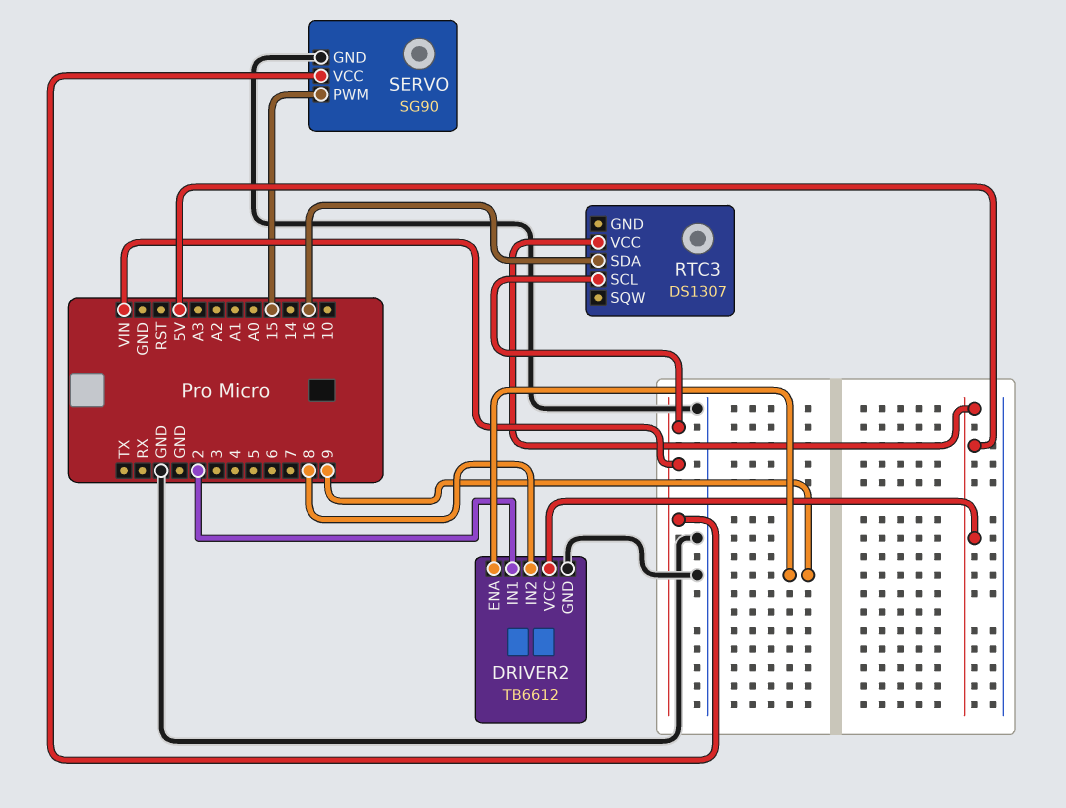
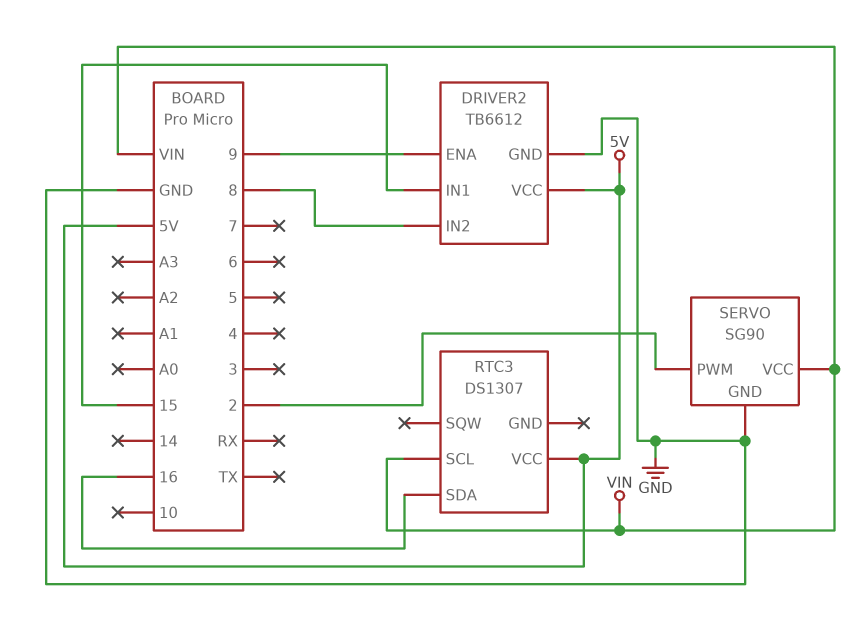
DRIVER2 pin IN1: 2 -> 15
SERVO pin PWM: 15 -> 2

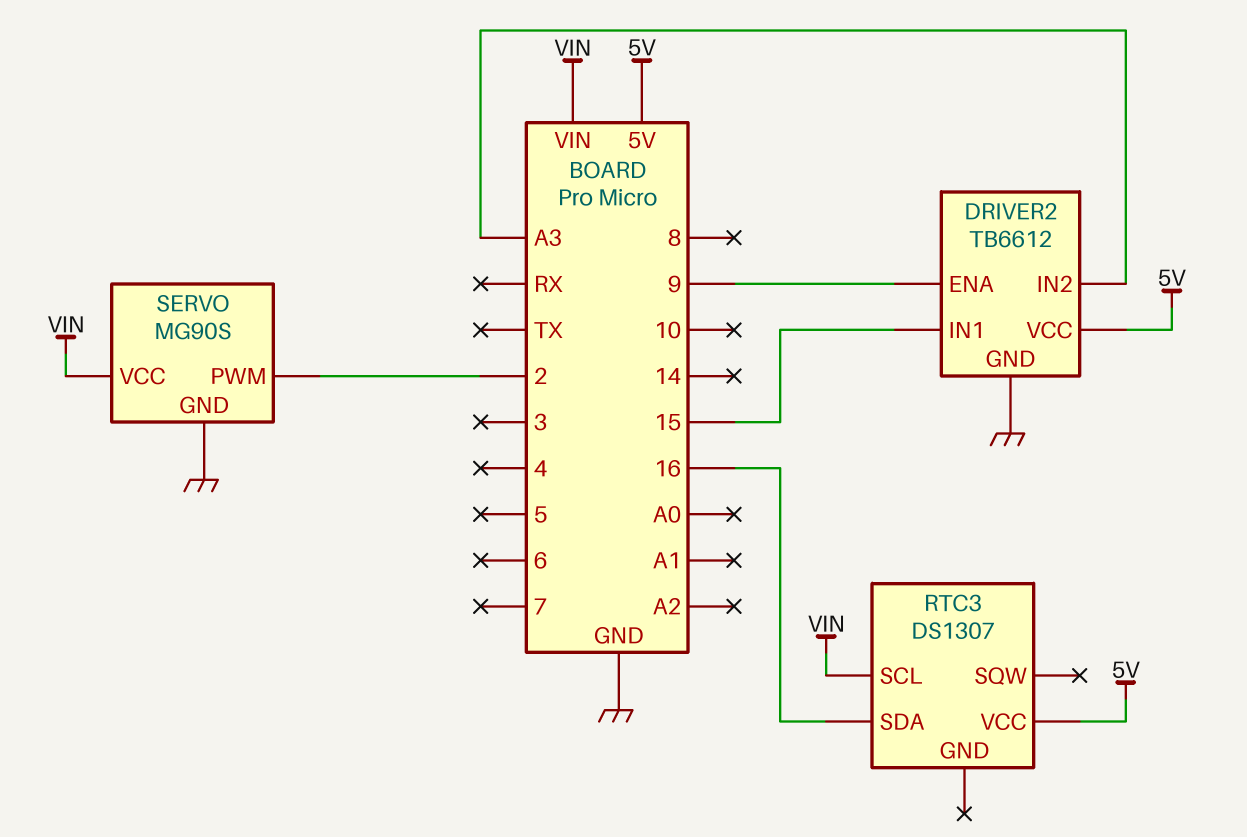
DRIVER2 pin IN2: 8 -> A3
SERVO: SG90 -> MG90S

